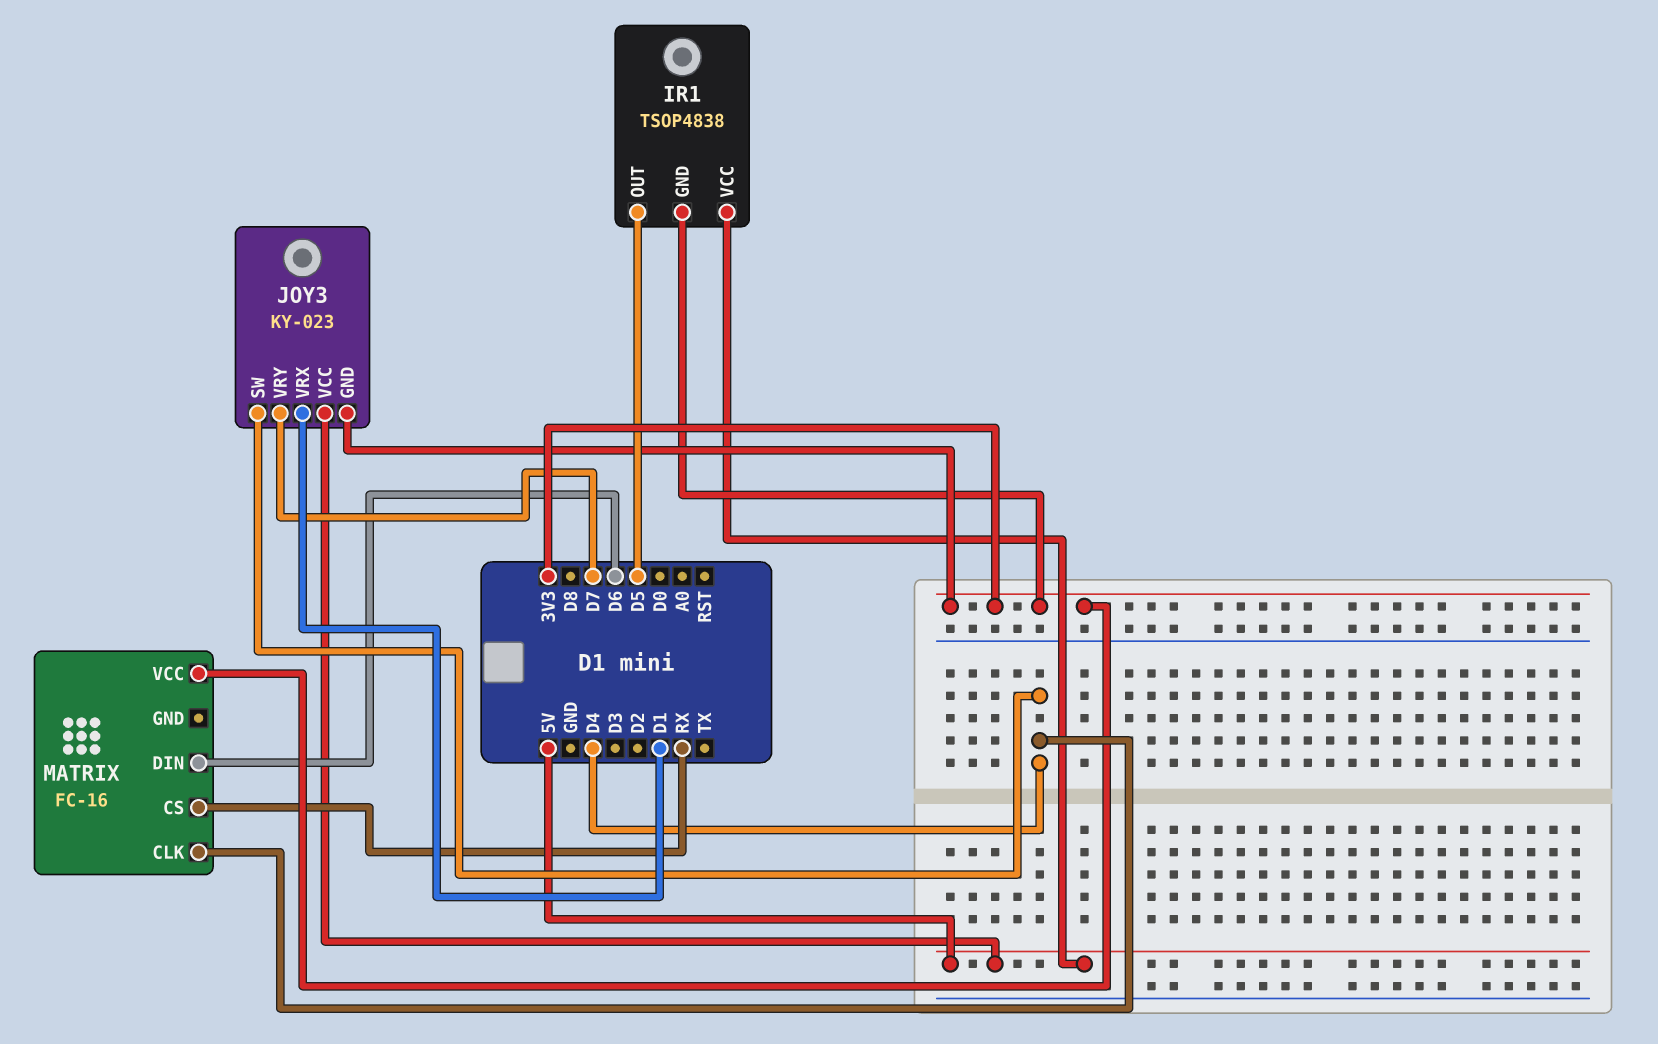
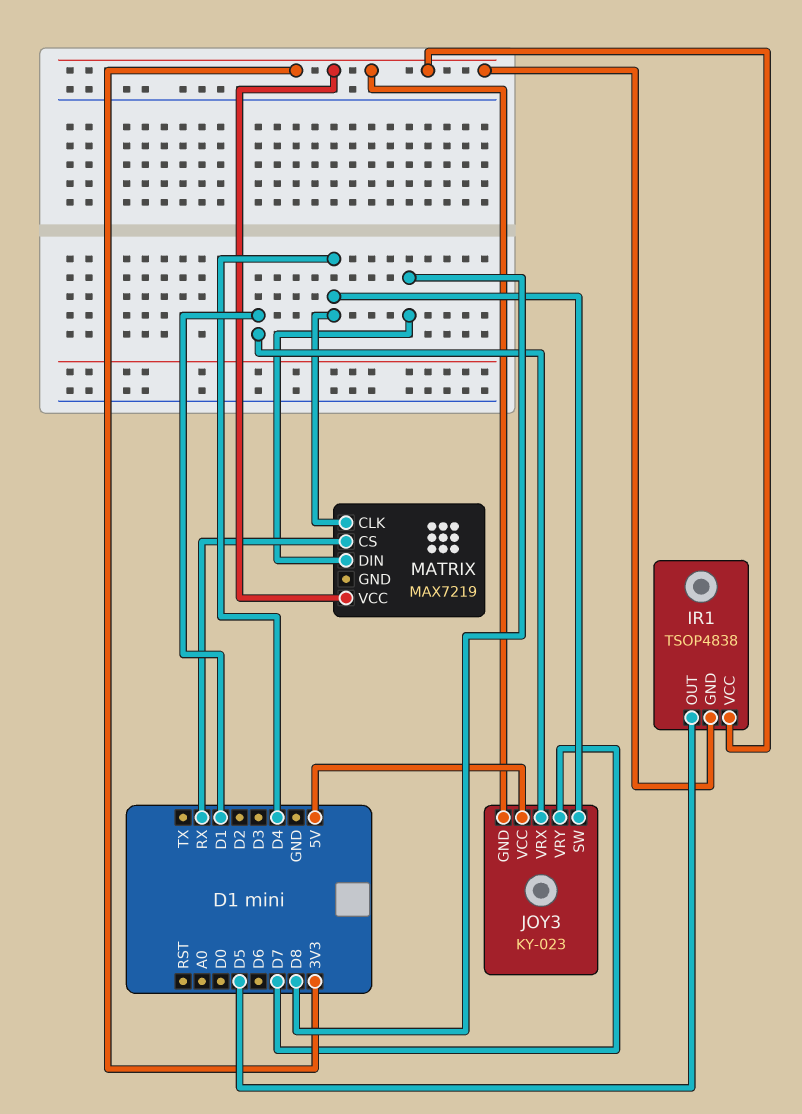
IR1 pin VCC: 5V -> 3V3
MATRIX: FC-16 -> MAX7219
MATRIX pin DIN: D6 -> D8

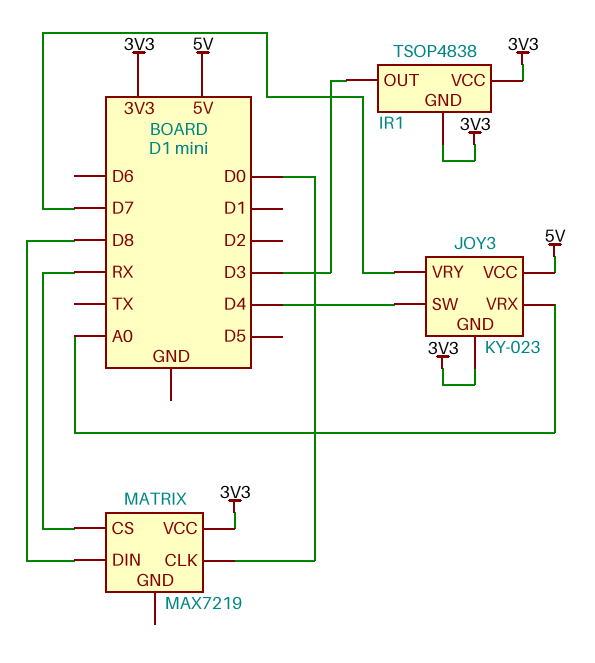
IR1 pin OUT: D5 -> D3
JOY3 pin VRX: D1 -> A0
MATRIX pin CLK: D4 -> D0

